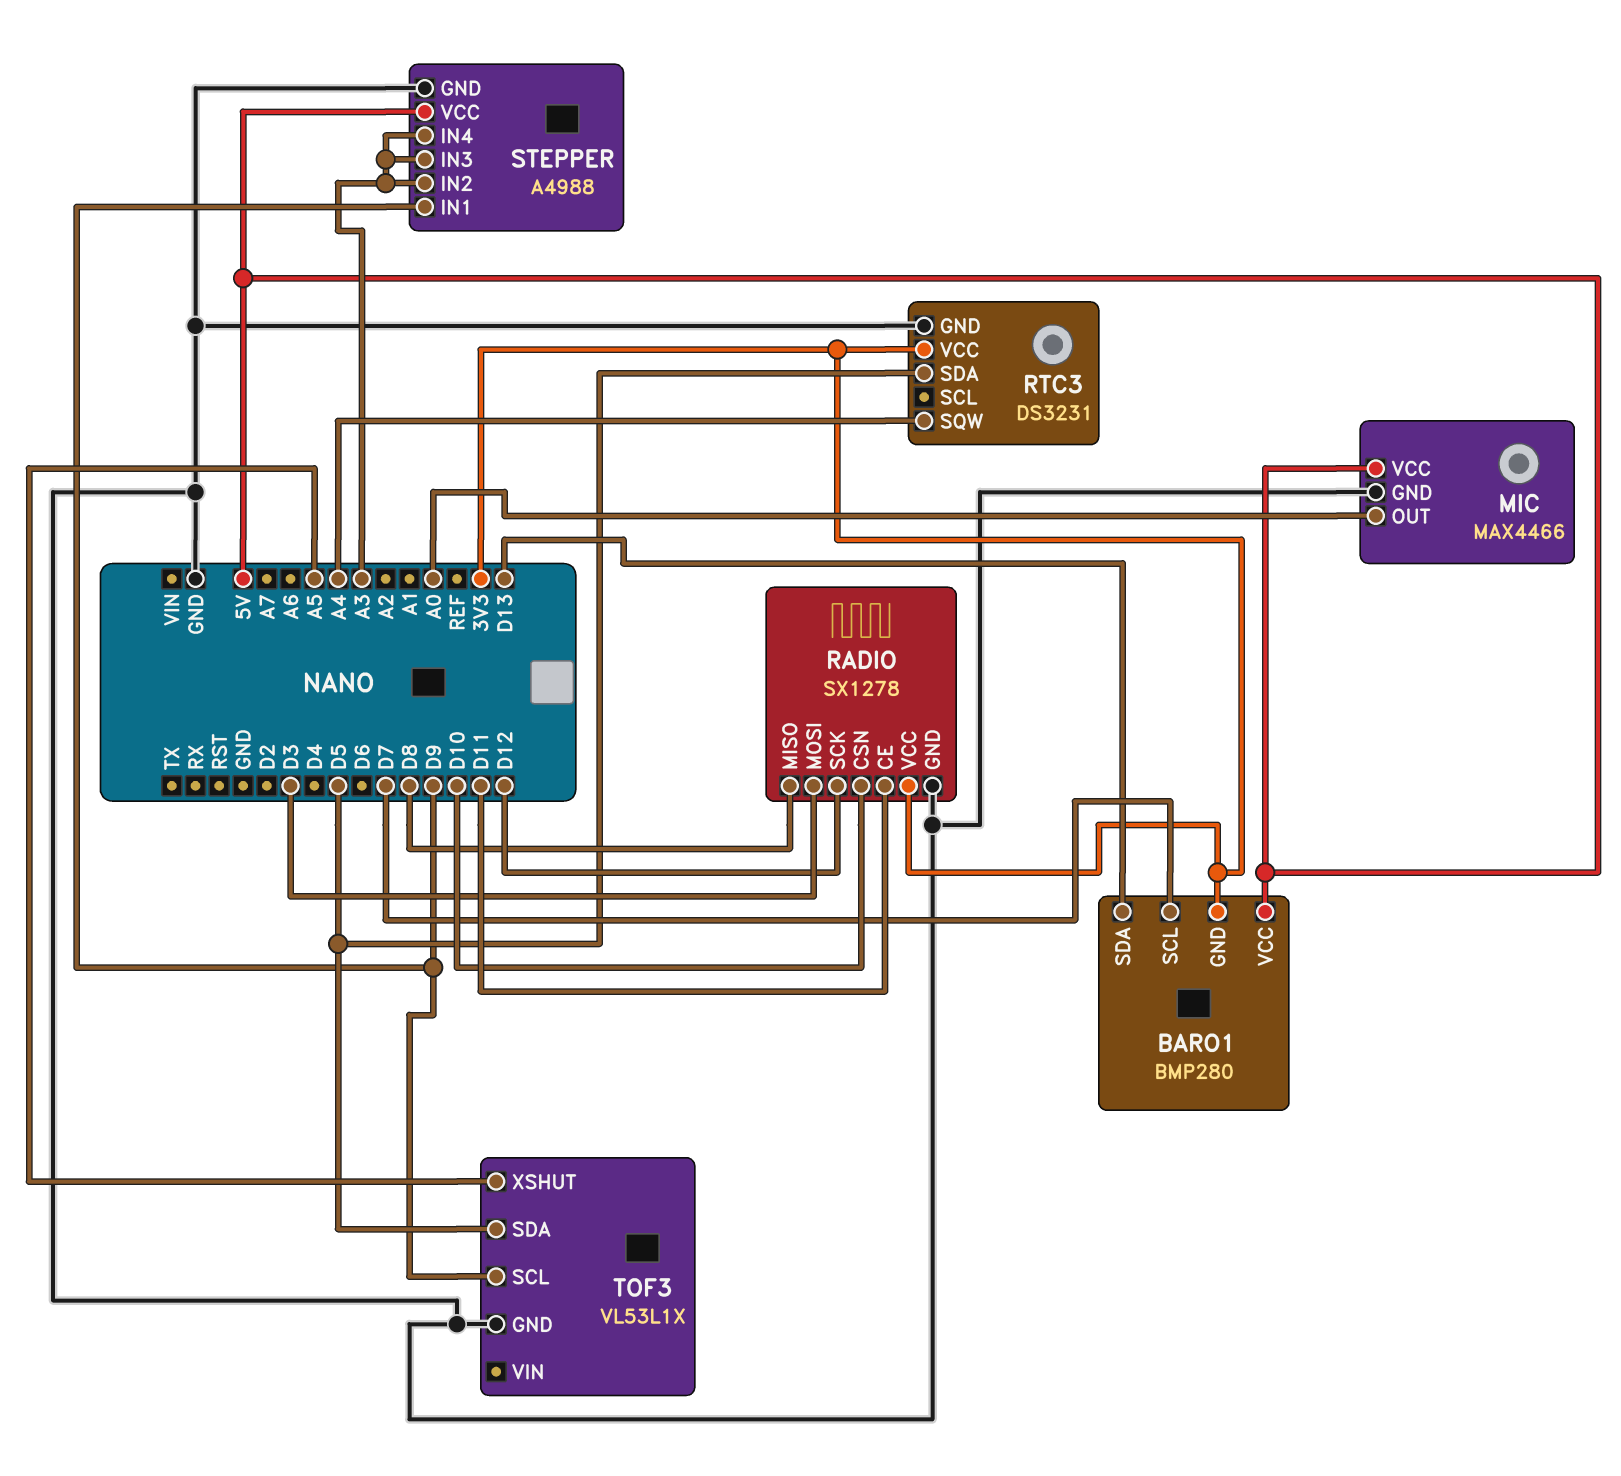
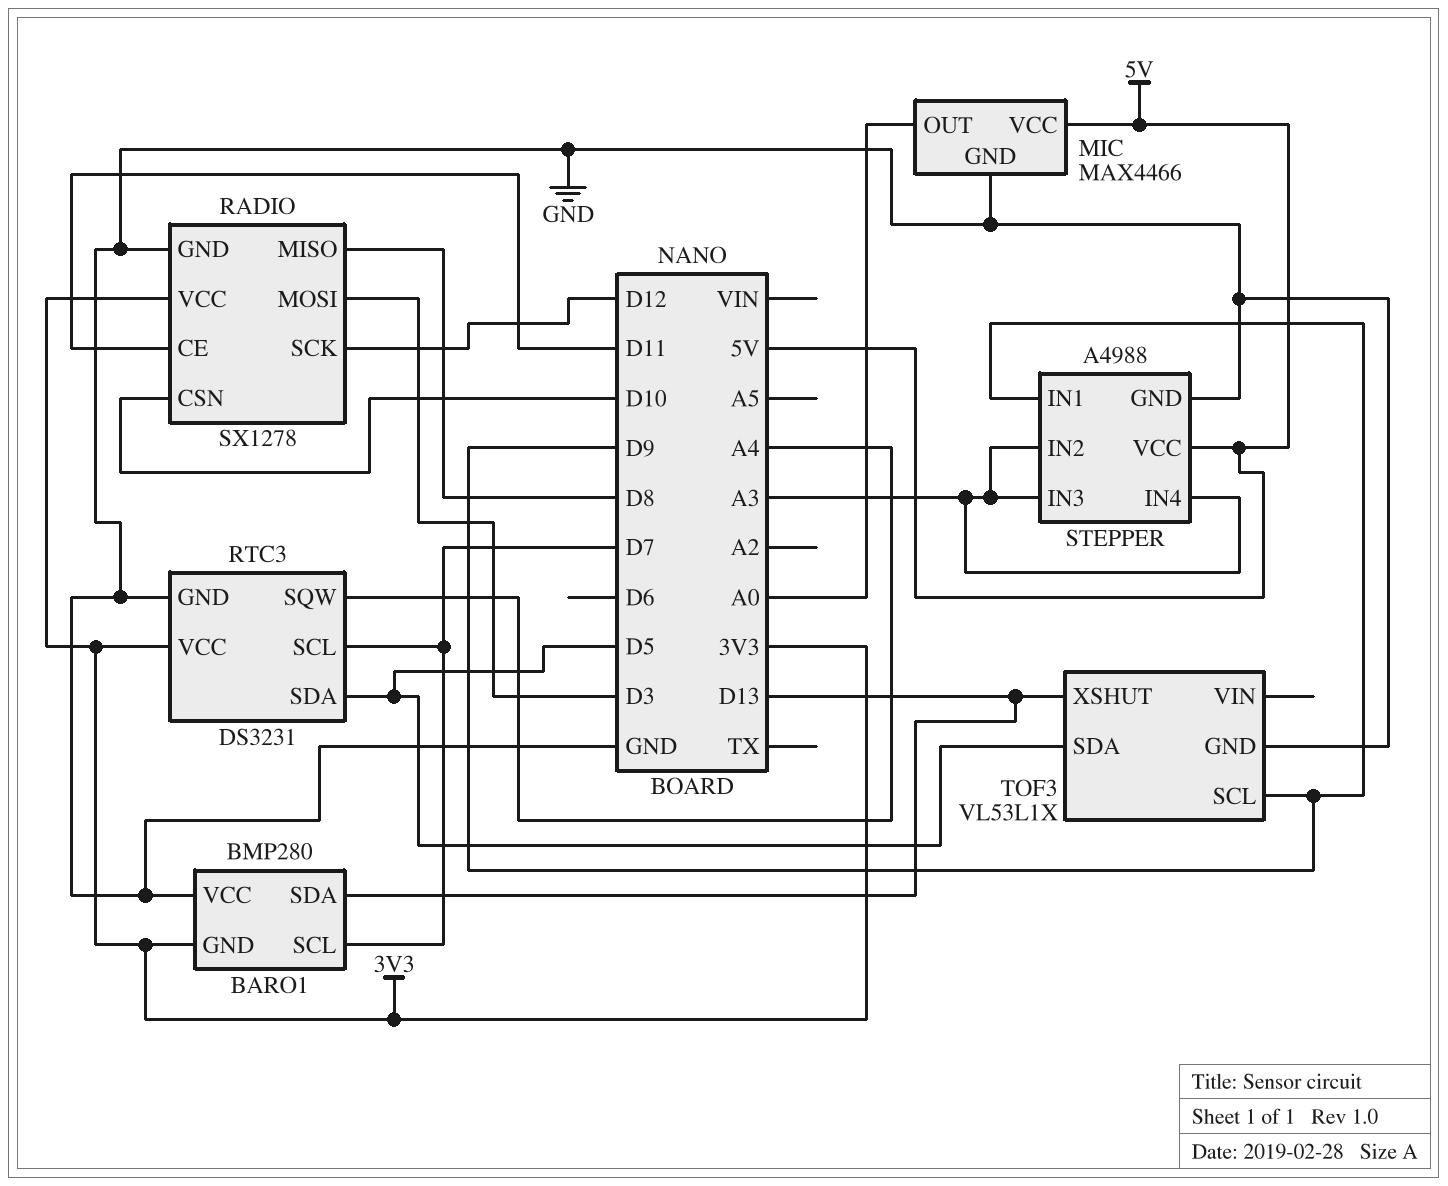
BARO1 pin VCC: 5V -> GND
RTC3 pin SCL: none -> D7
TOF3 pin XSHUT: A5 -> D13

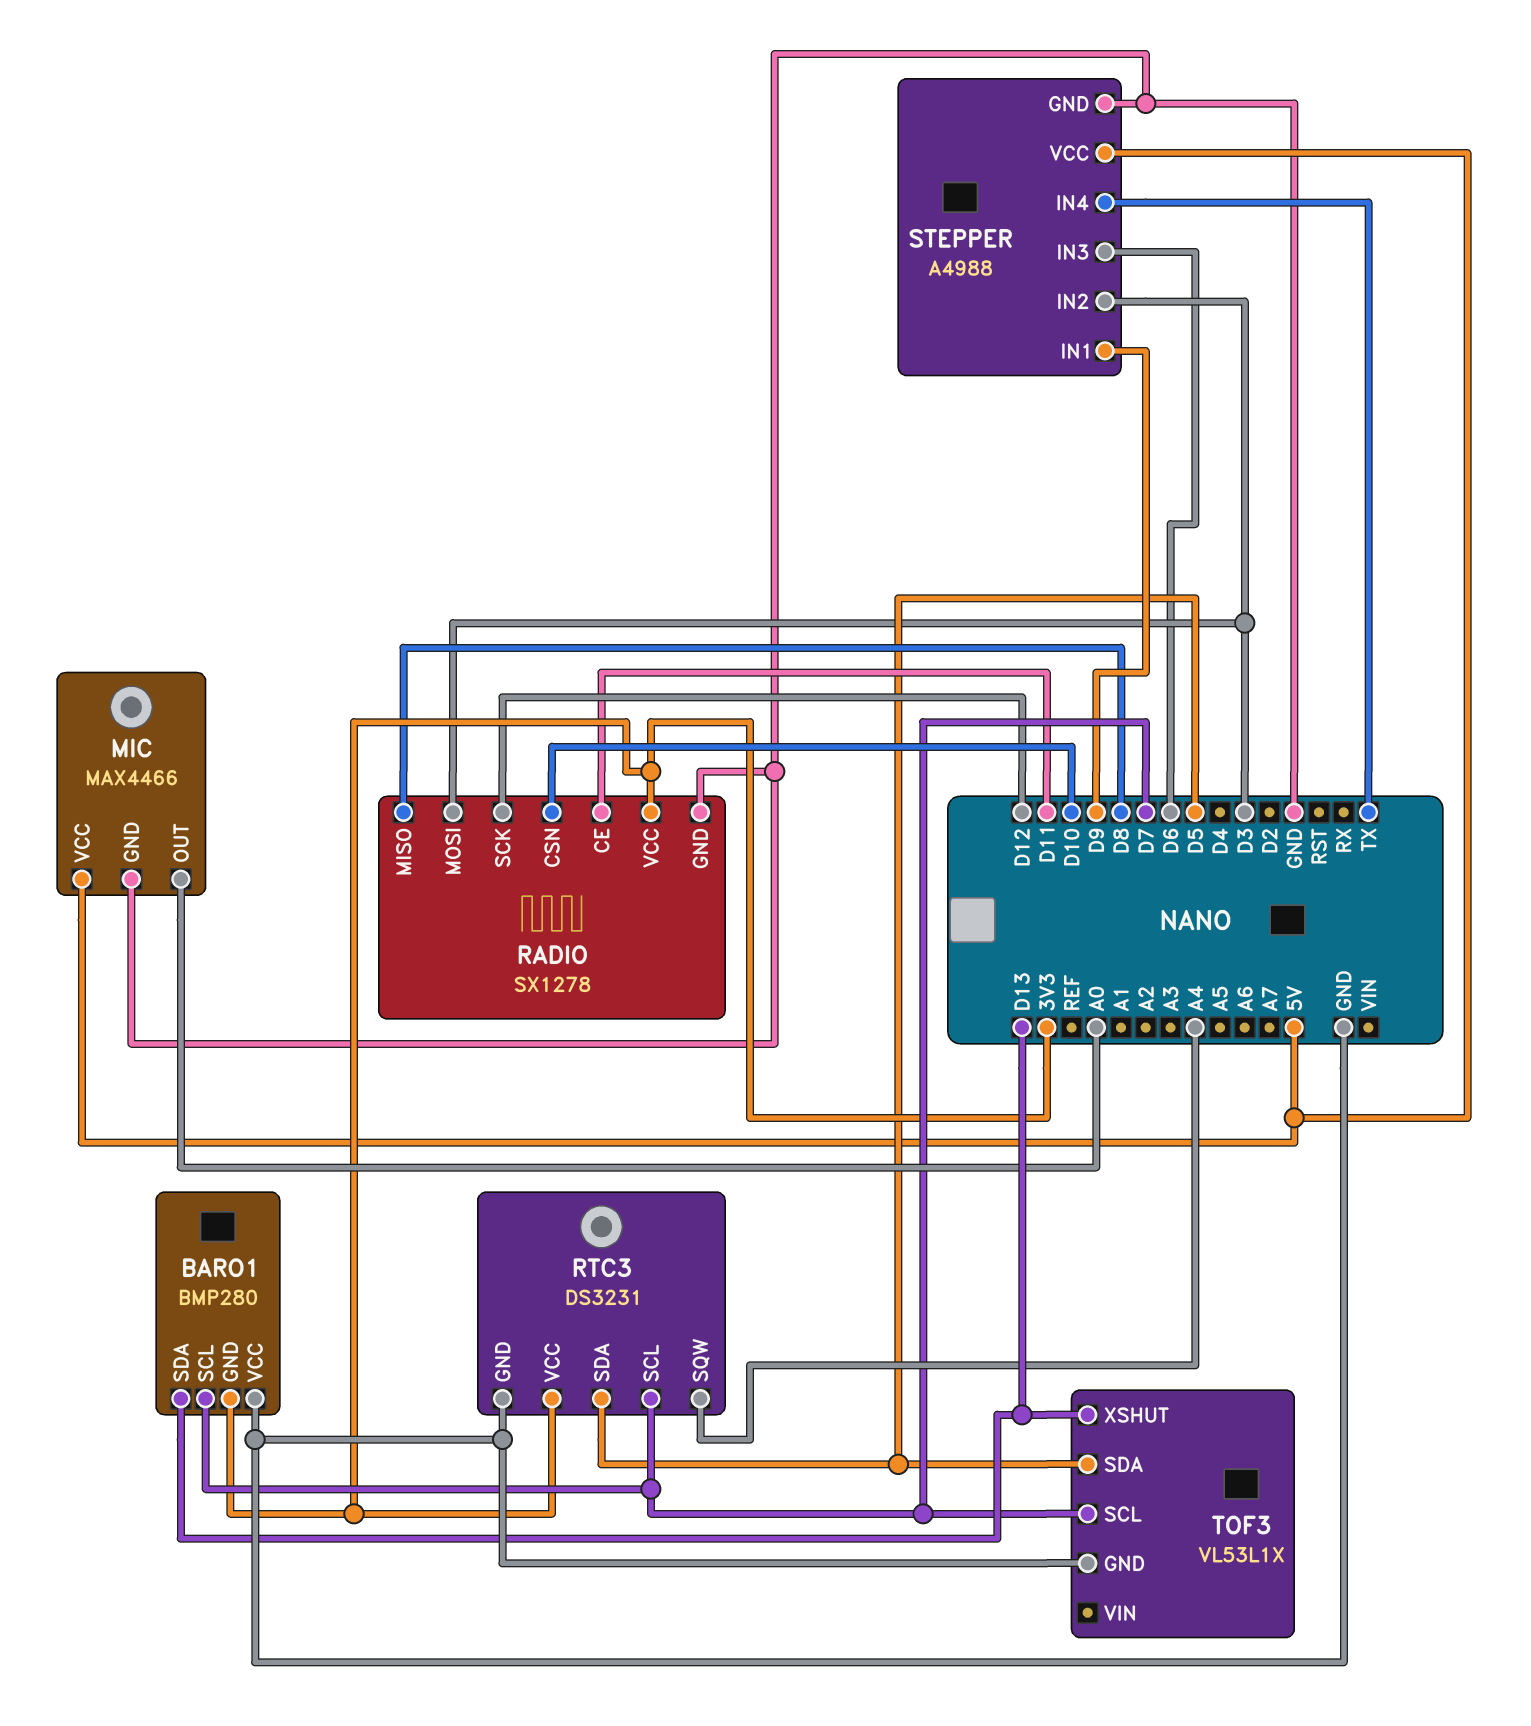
STEPPER pin IN2: A3 -> D3
STEPPER pin IN3: A3 -> D6
STEPPER pin IN4: A3 -> TX
TOF3 pin SCL: D9 -> D7

